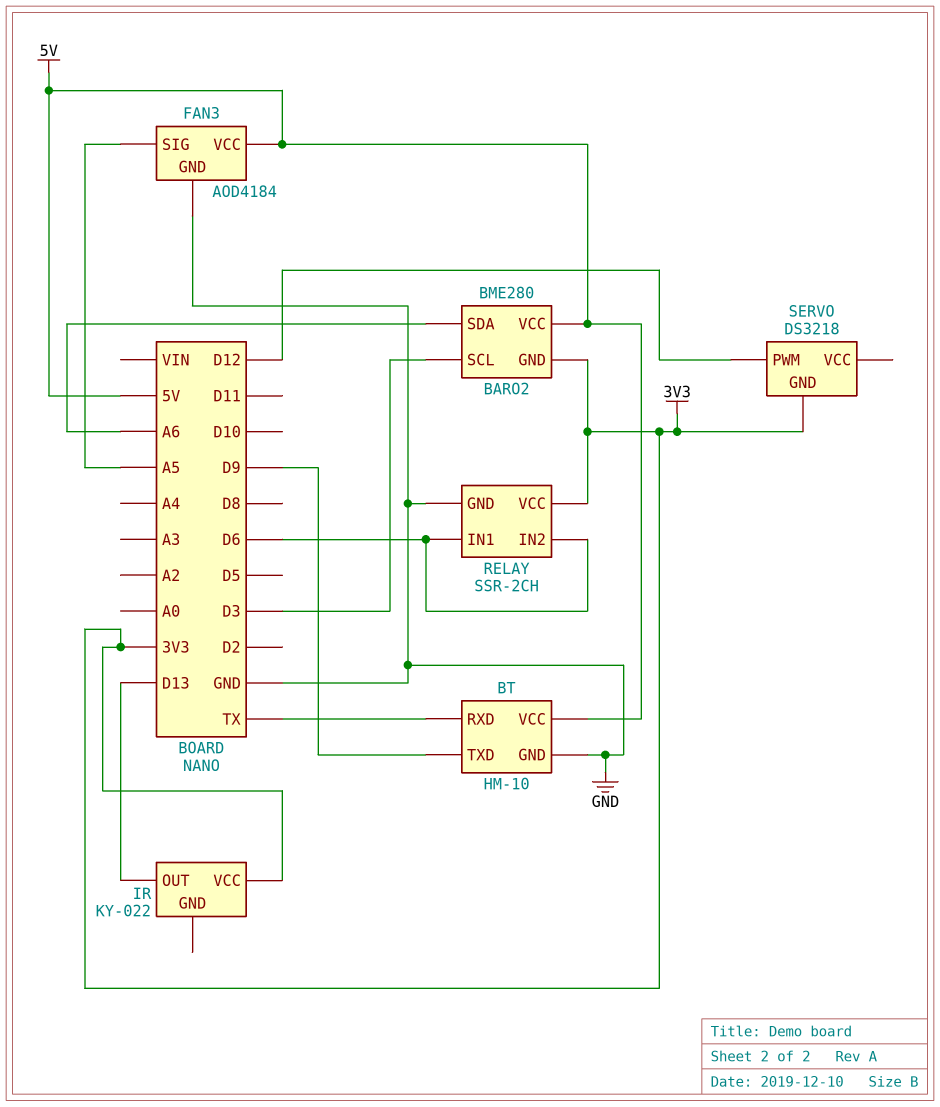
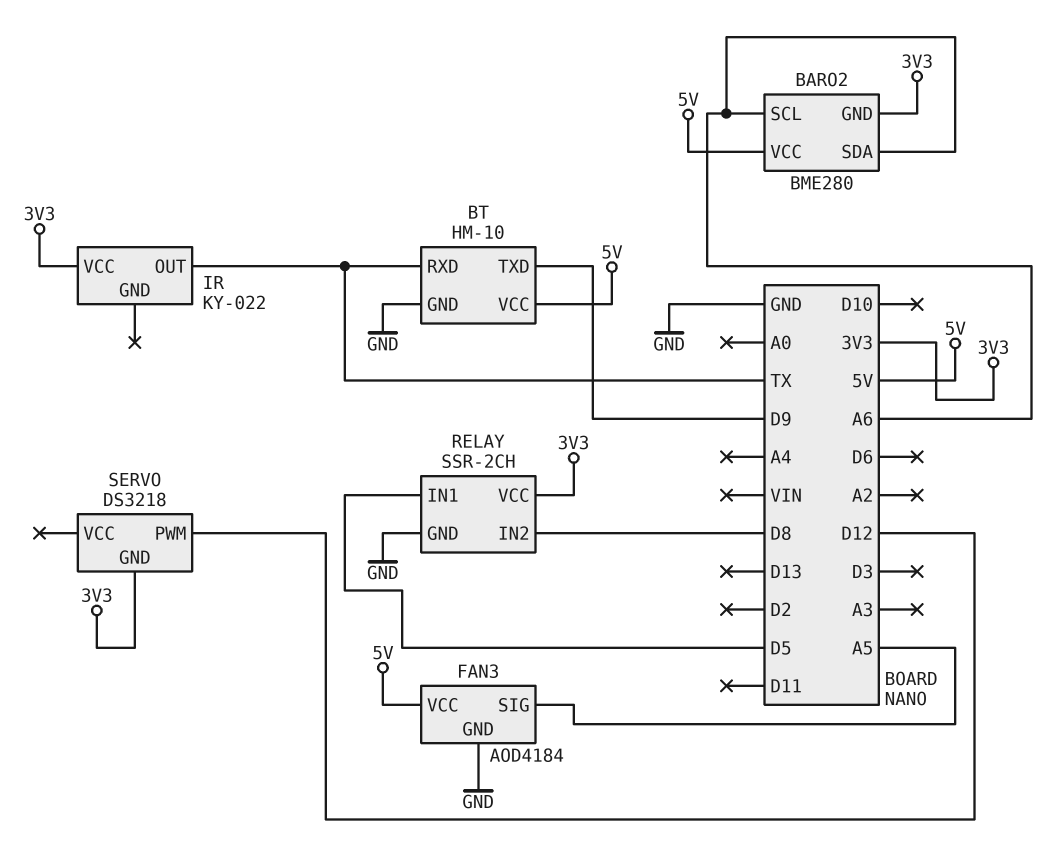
BARO2 pin SCL: D3 -> A6
IR pin OUT: D13 -> TX
RELAY pin IN1: D6 -> D5
RELAY pin IN2: D6 -> D8

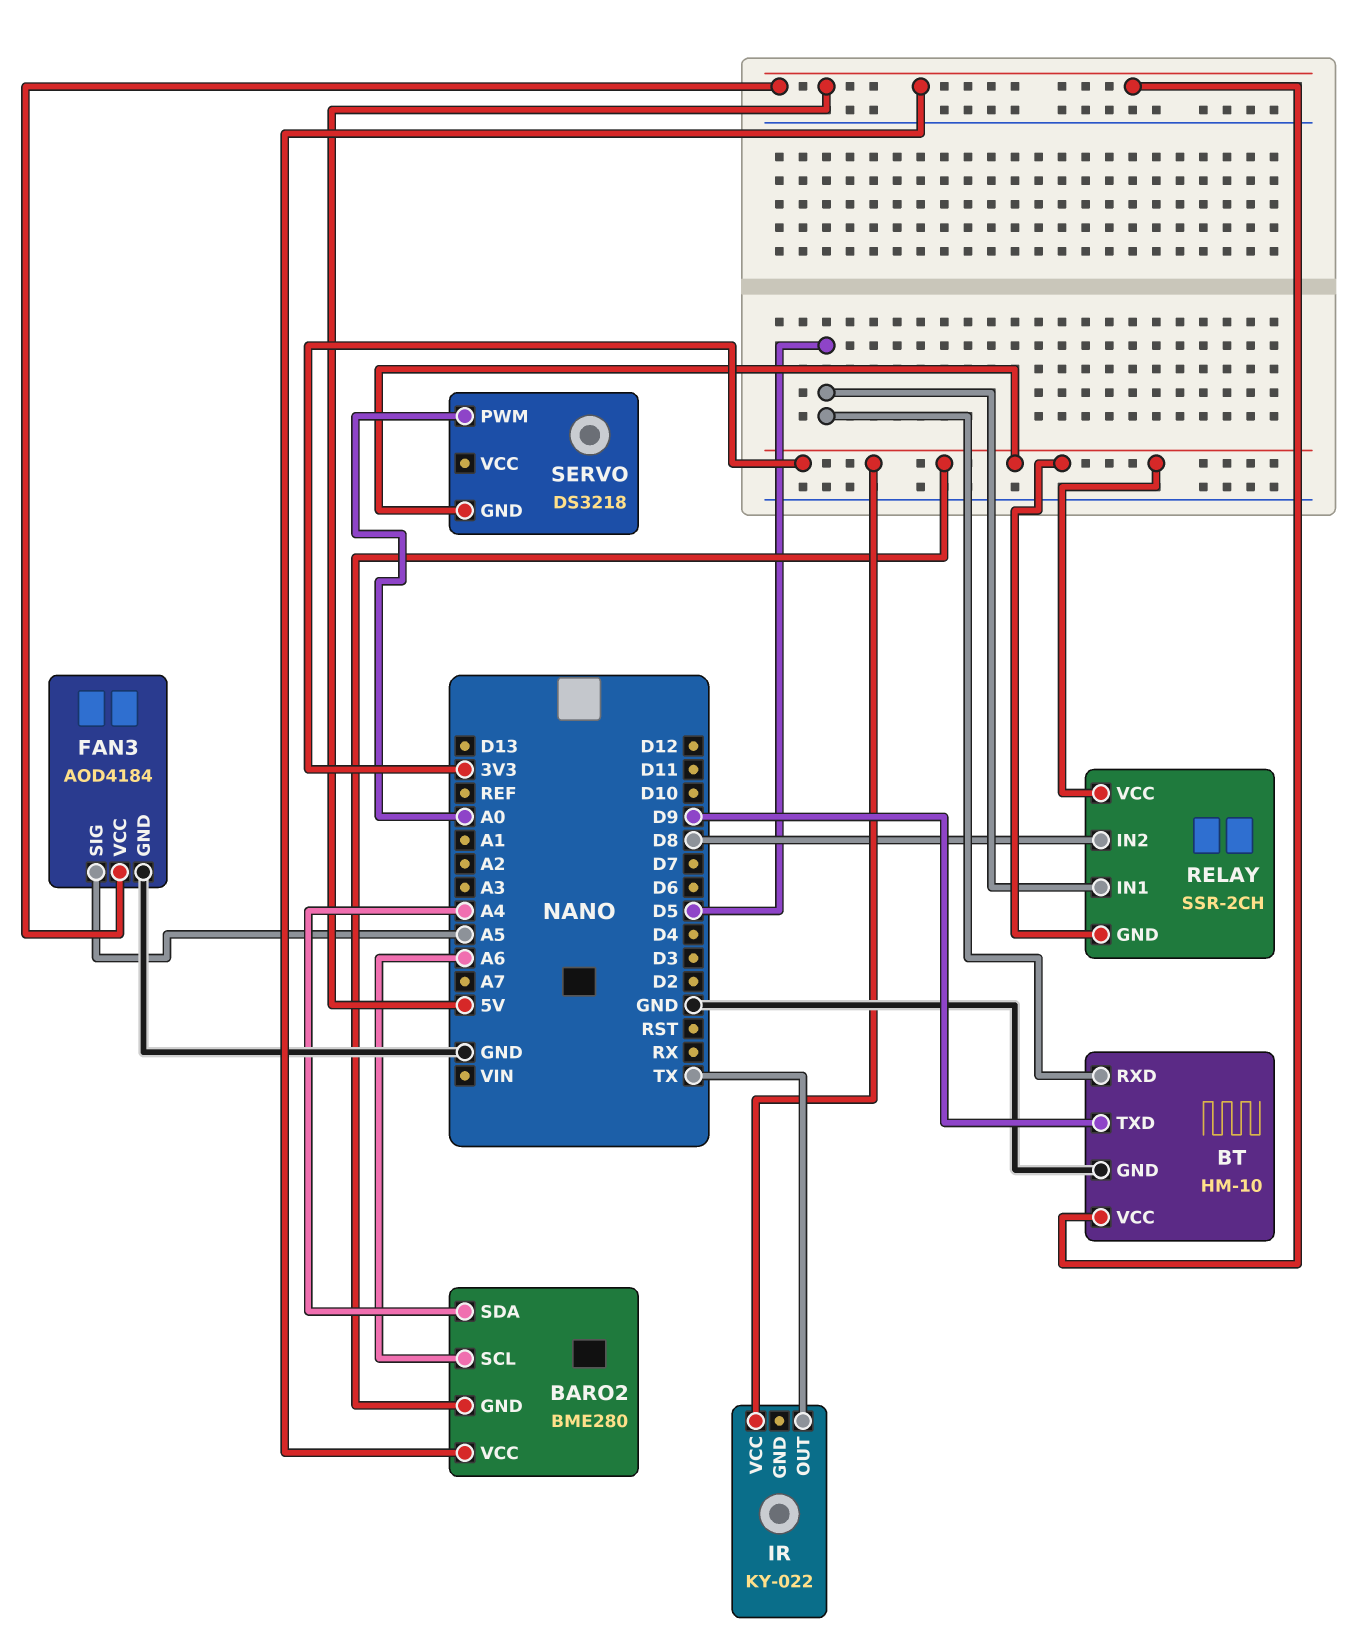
BARO2 pin SDA: A6 -> A4
BT pin RXD: TX -> D5
RELAY pin GND: GND -> 3V3
SERVO pin PWM: D12 -> A0

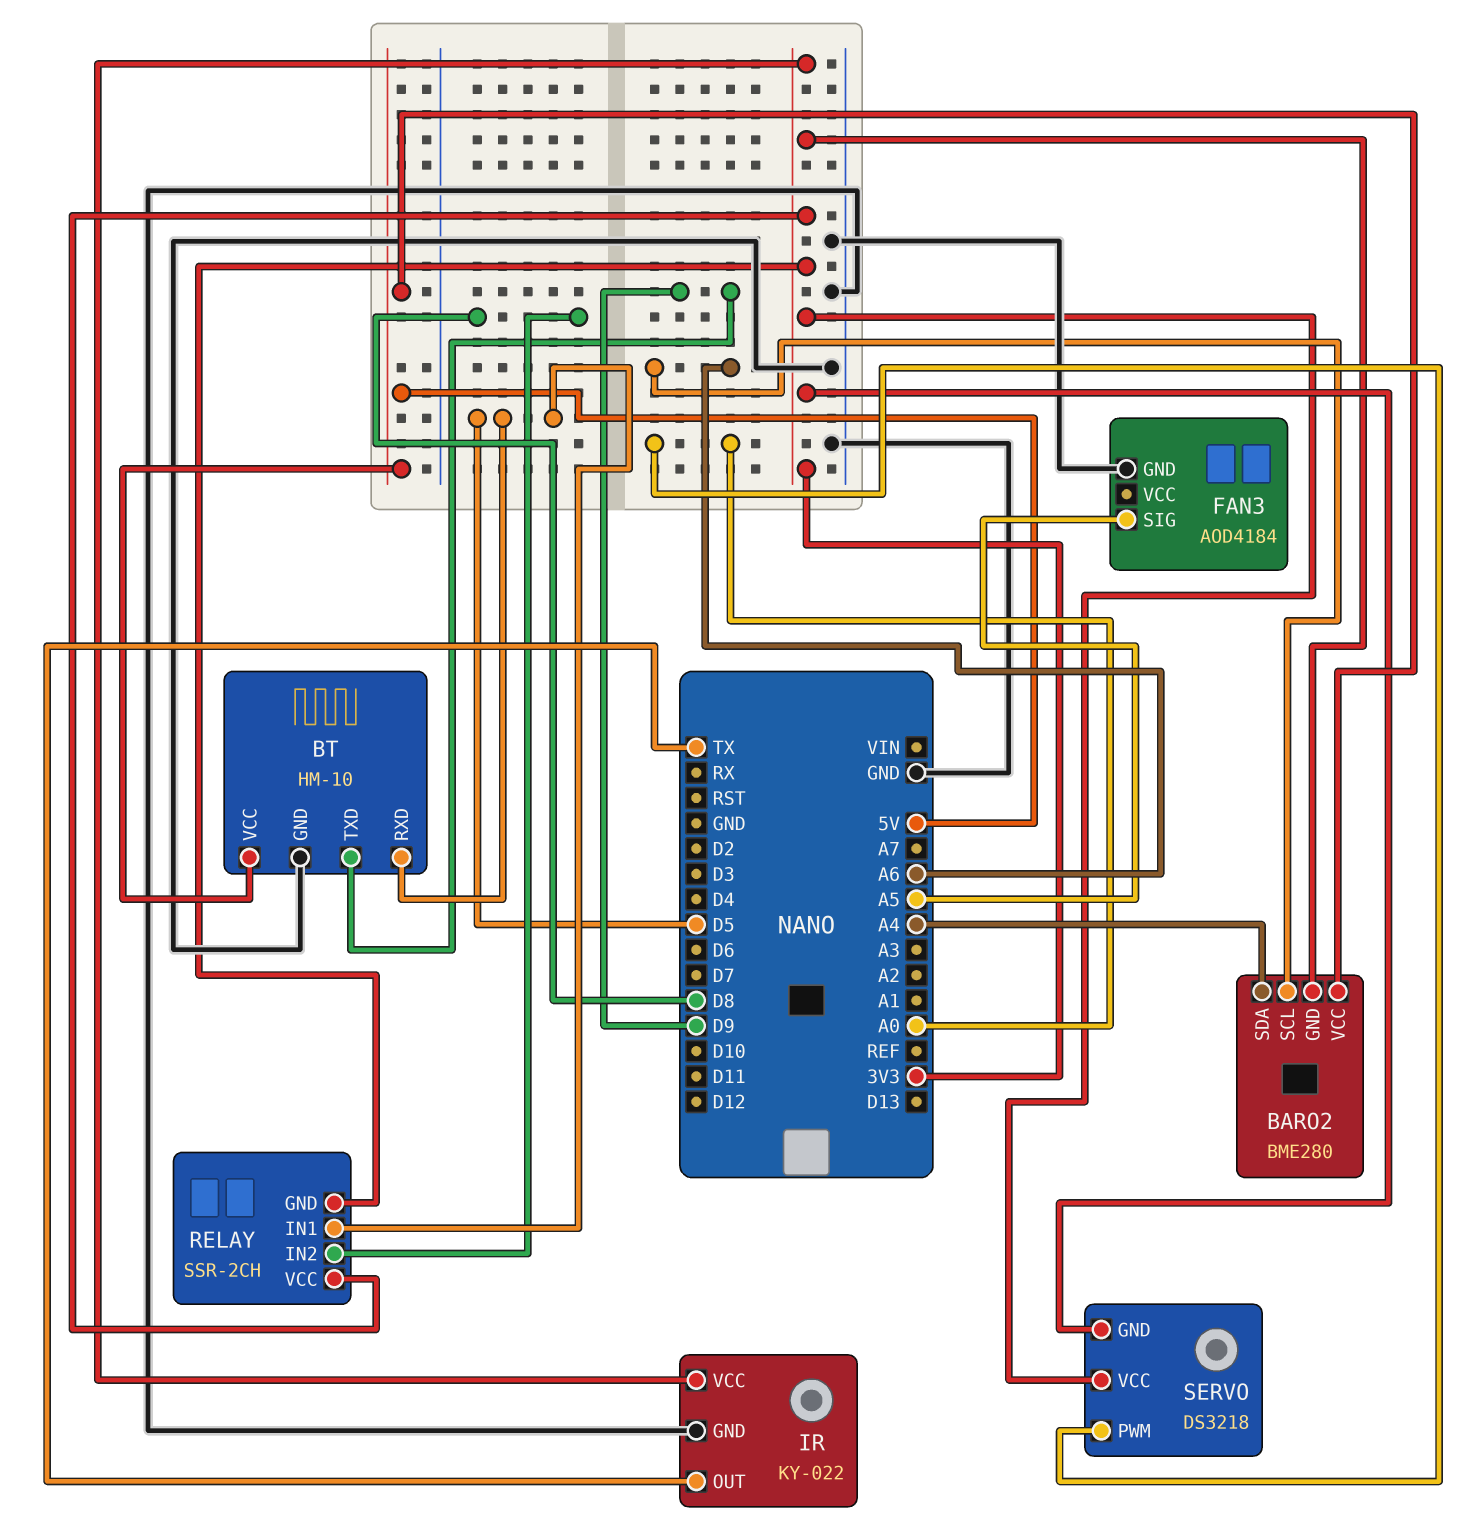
FAN3 pin VCC: 5V -> none
IR pin GND: none -> GND
SERVO pin VCC: none -> 3V3

